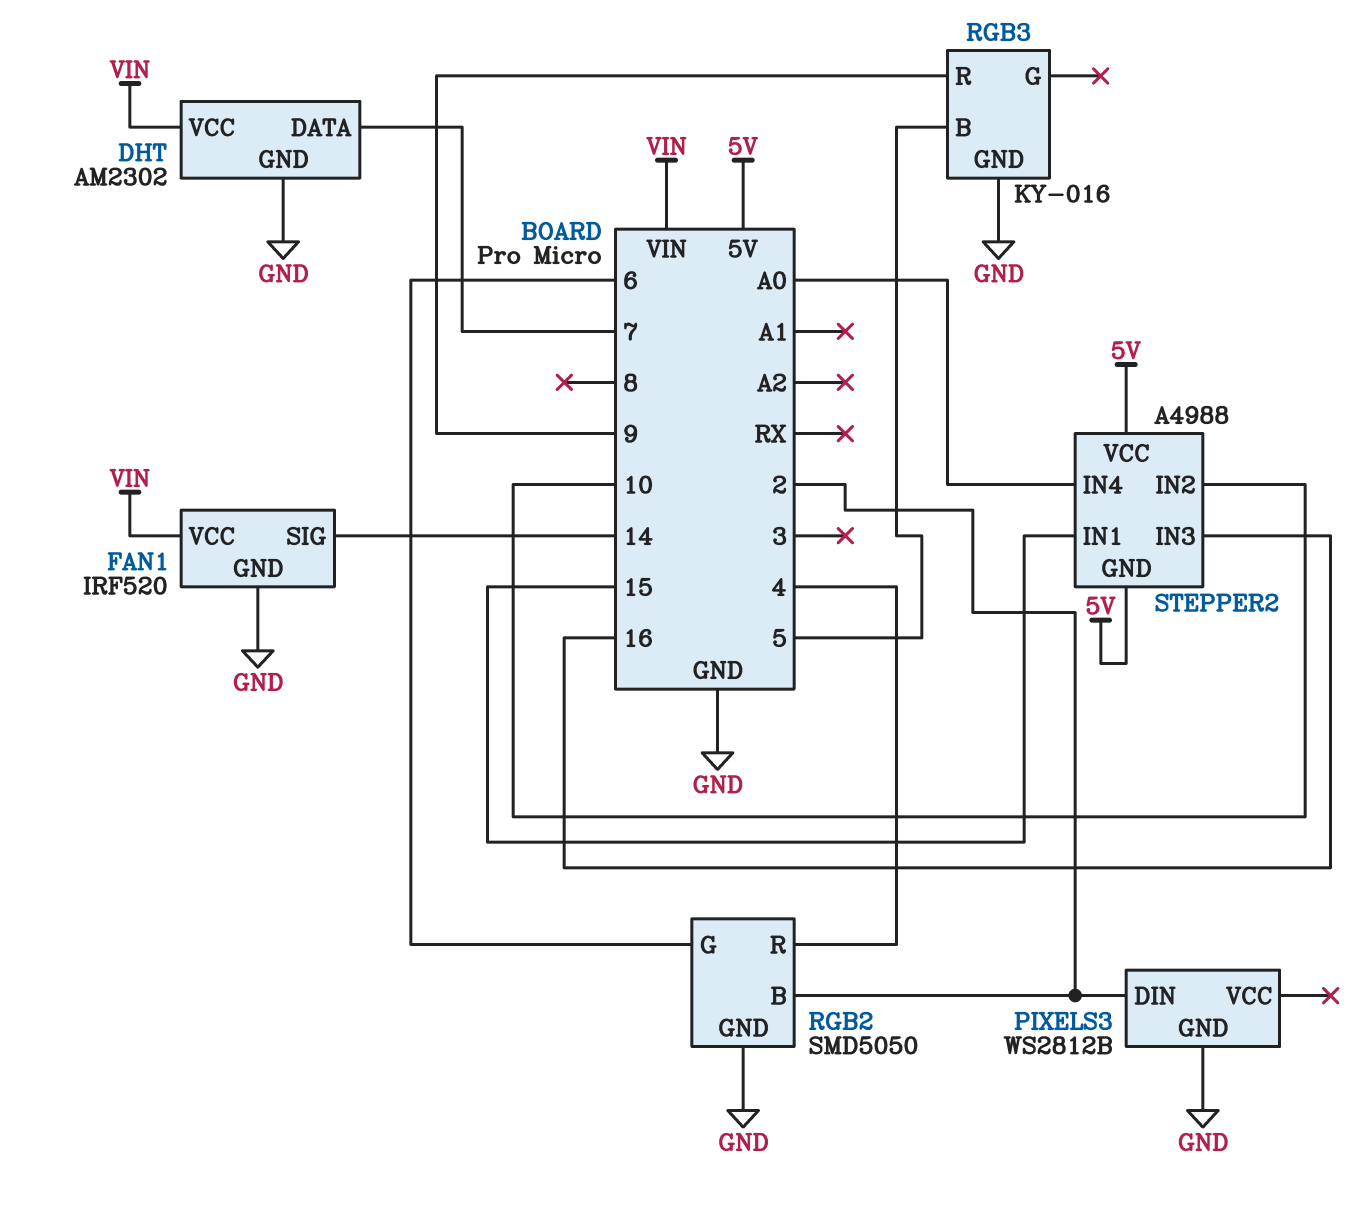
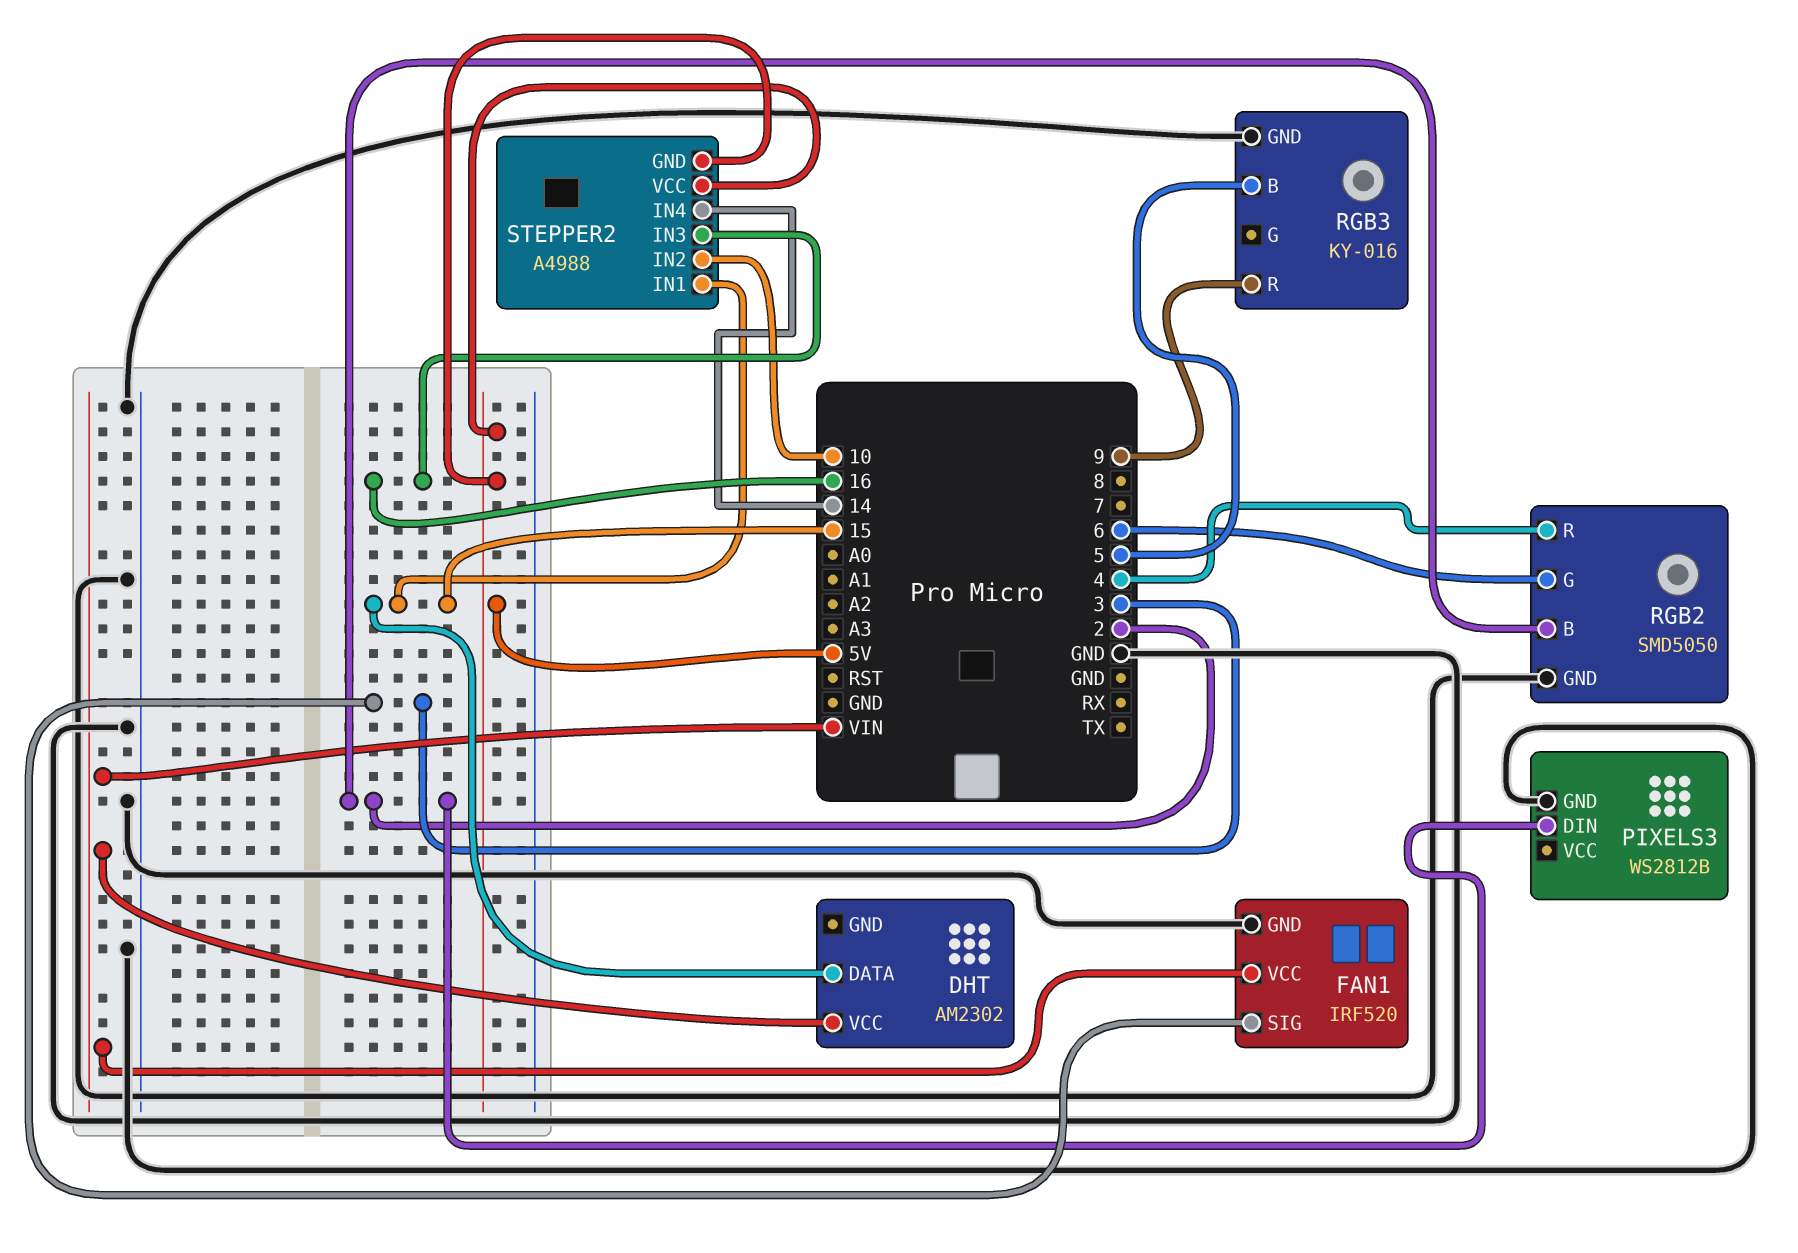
DHT pin DATA: 7 -> 15
DHT pin GND: GND -> none
FAN1 pin SIG: 14 -> 3
STEPPER2 pin IN4: A0 -> 14

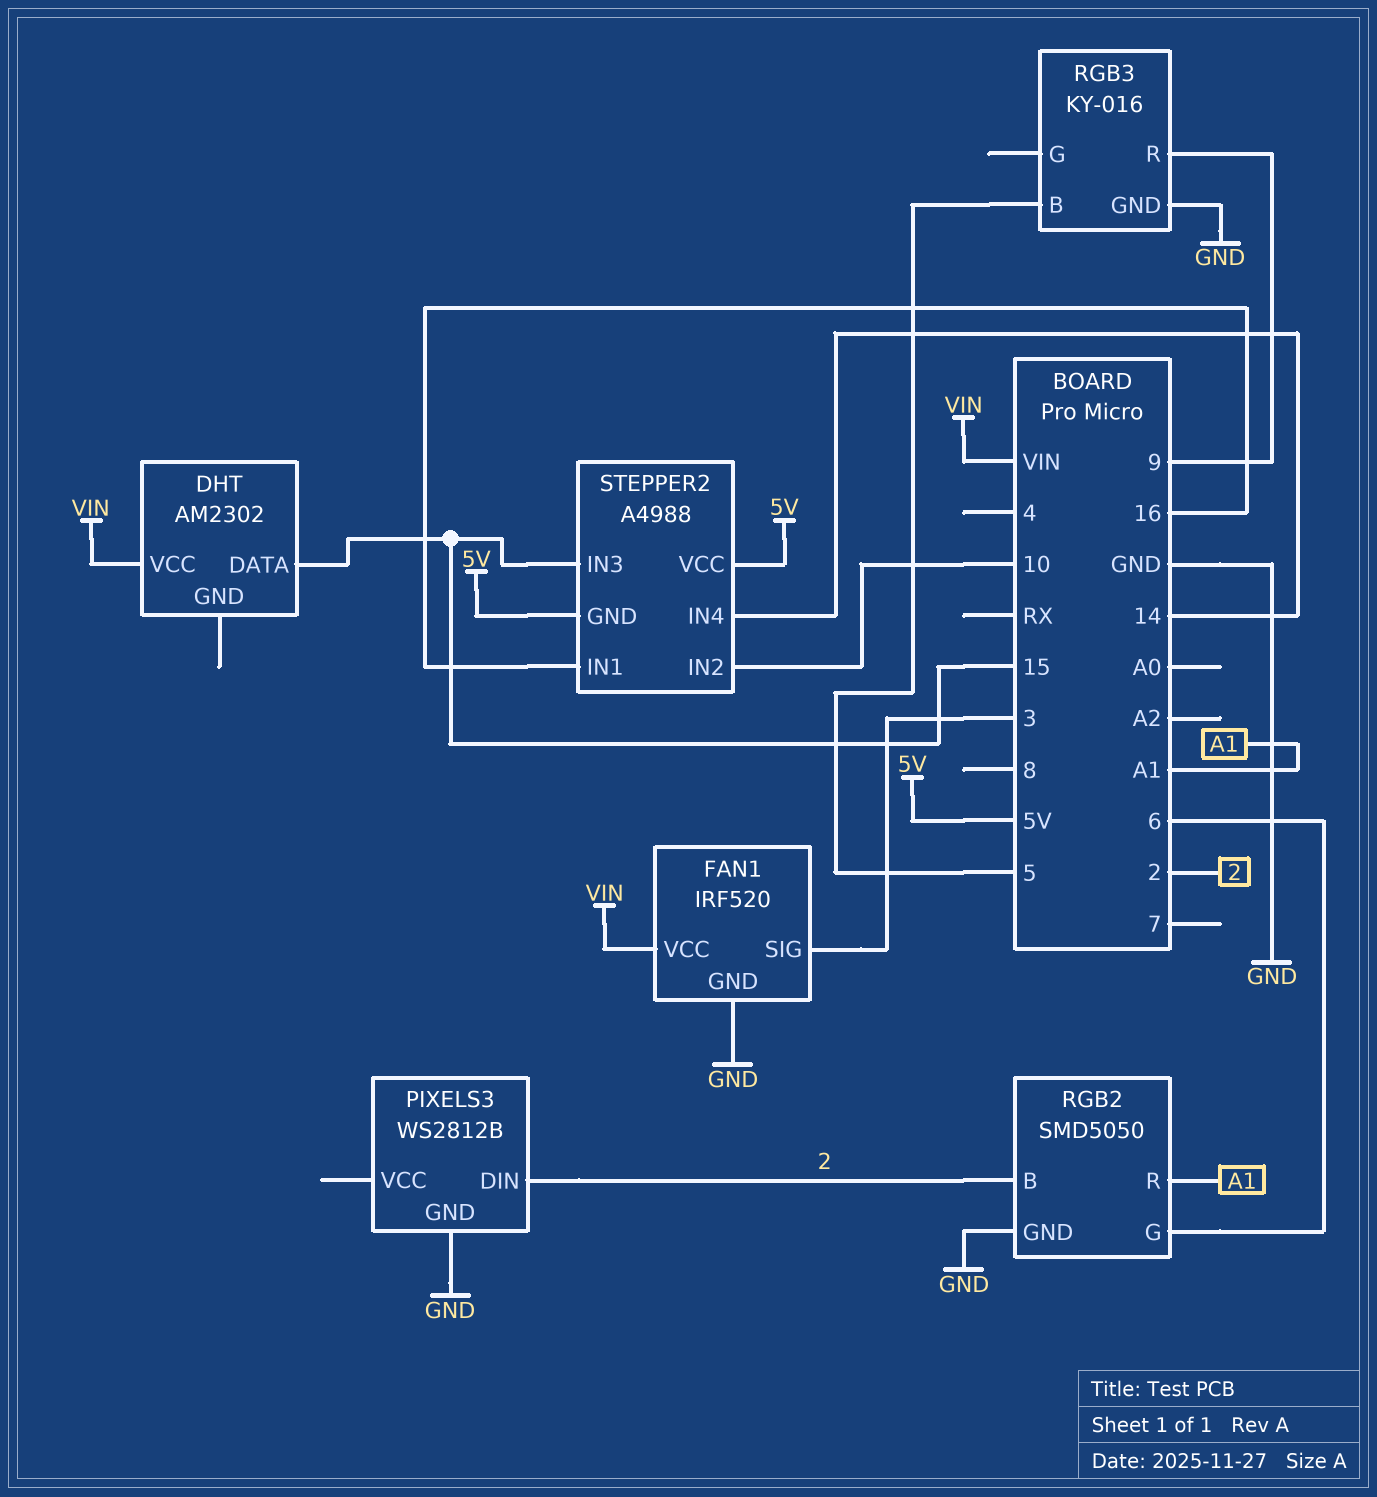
RGB2 pin R: 4 -> A1
STEPPER2 pin IN1: 15 -> 16
STEPPER2 pin IN3: 16 -> 15

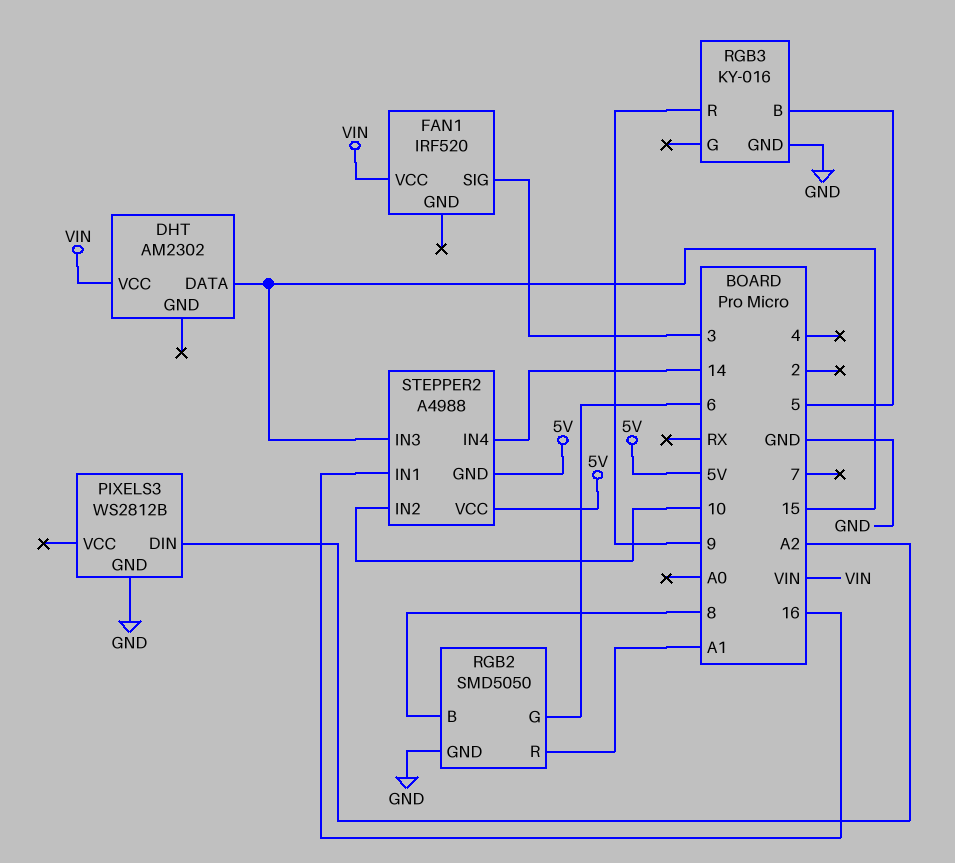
FAN1 pin GND: GND -> none
PIXELS3 pin DIN: 2 -> A2
RGB2 pin B: 2 -> 8

